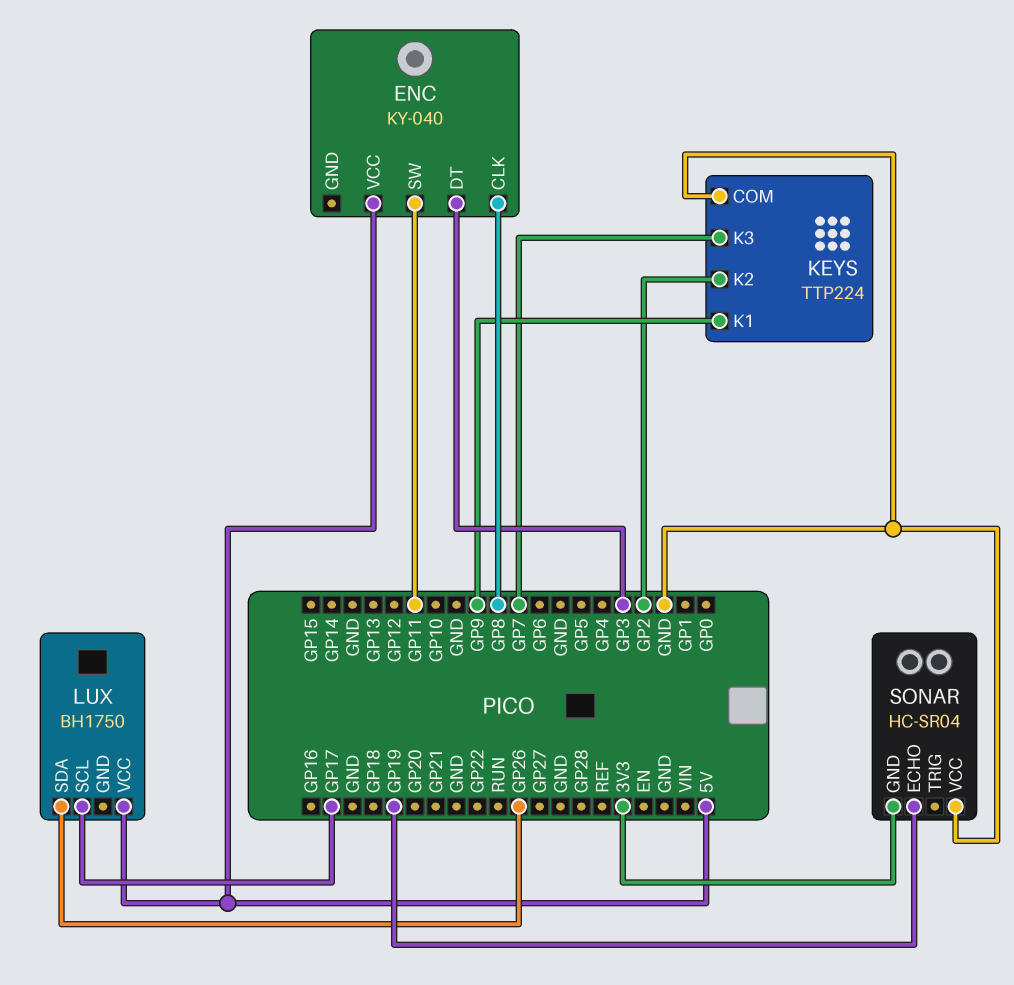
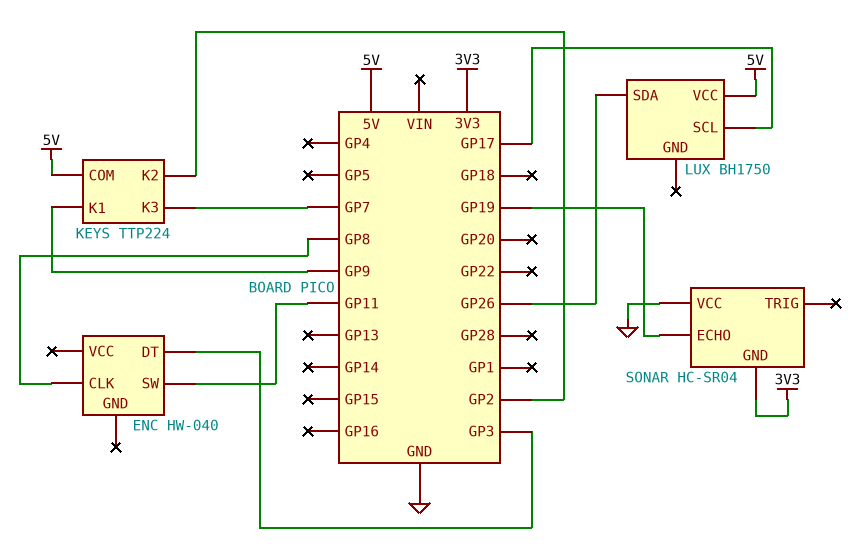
ENC: KY-040 -> HW-040
ENC pin VCC: 5V -> none
KEYS pin COM: GND -> 5V

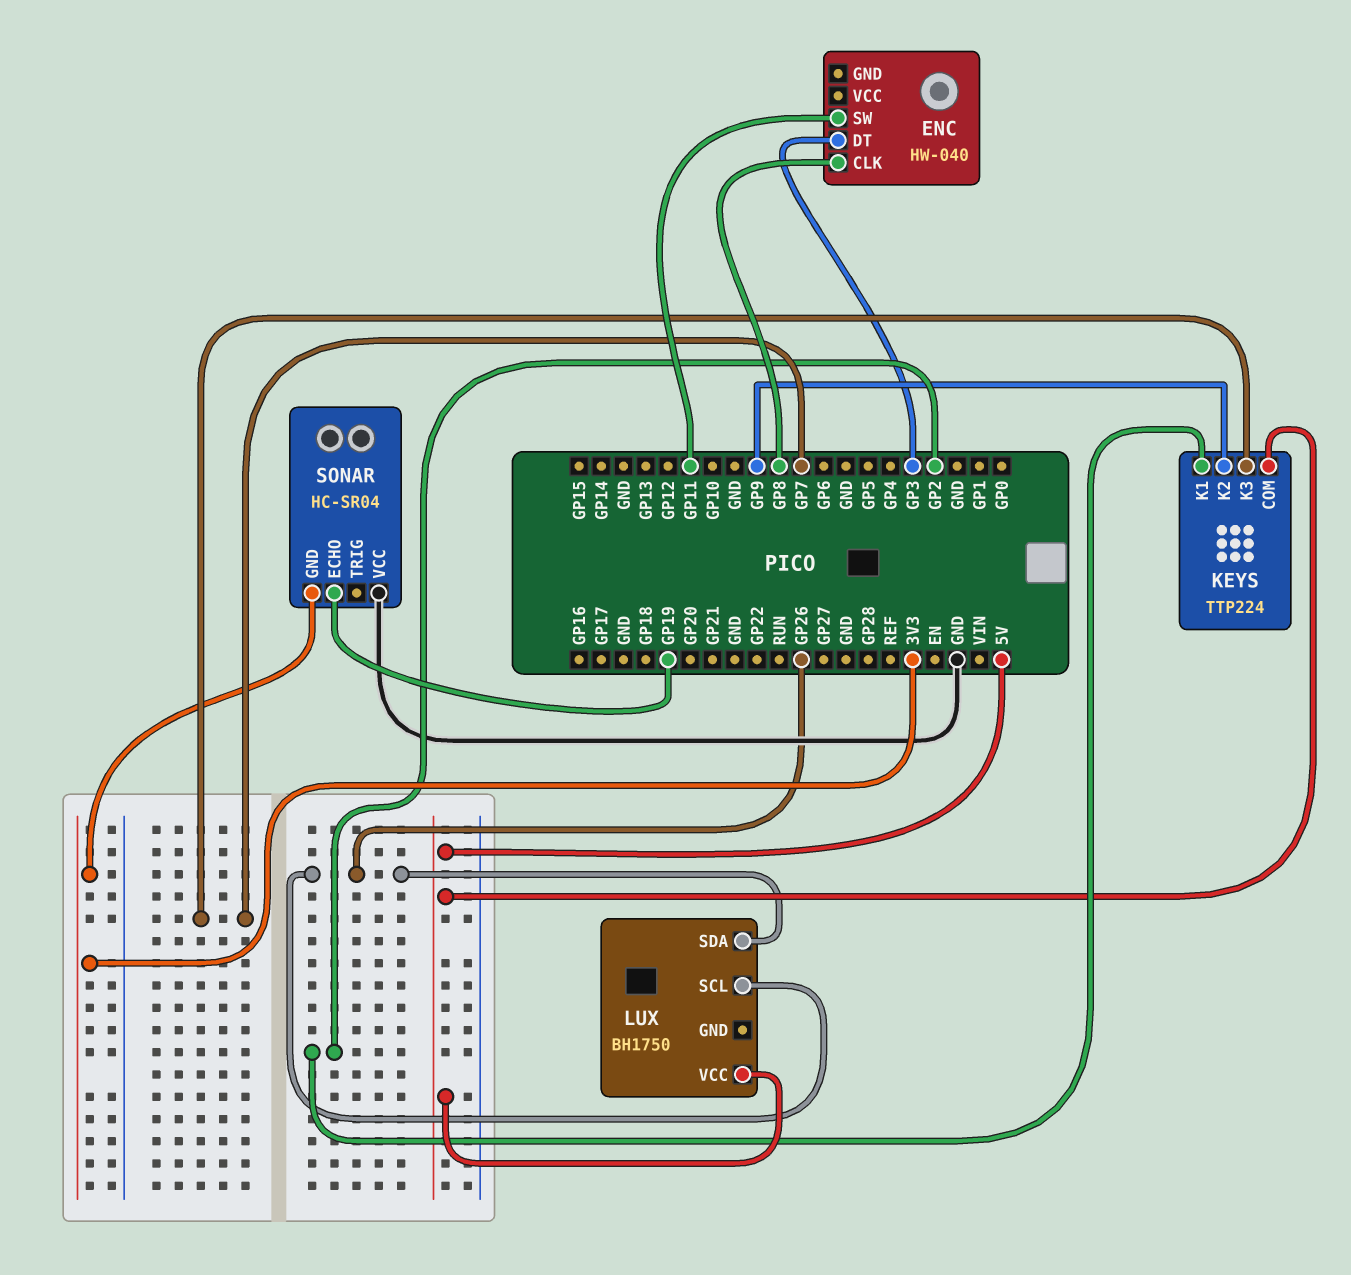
KEYS pin K1: GP9 -> GP2
KEYS pin K2: GP2 -> GP9
LUX pin SCL: GP17 -> GP26

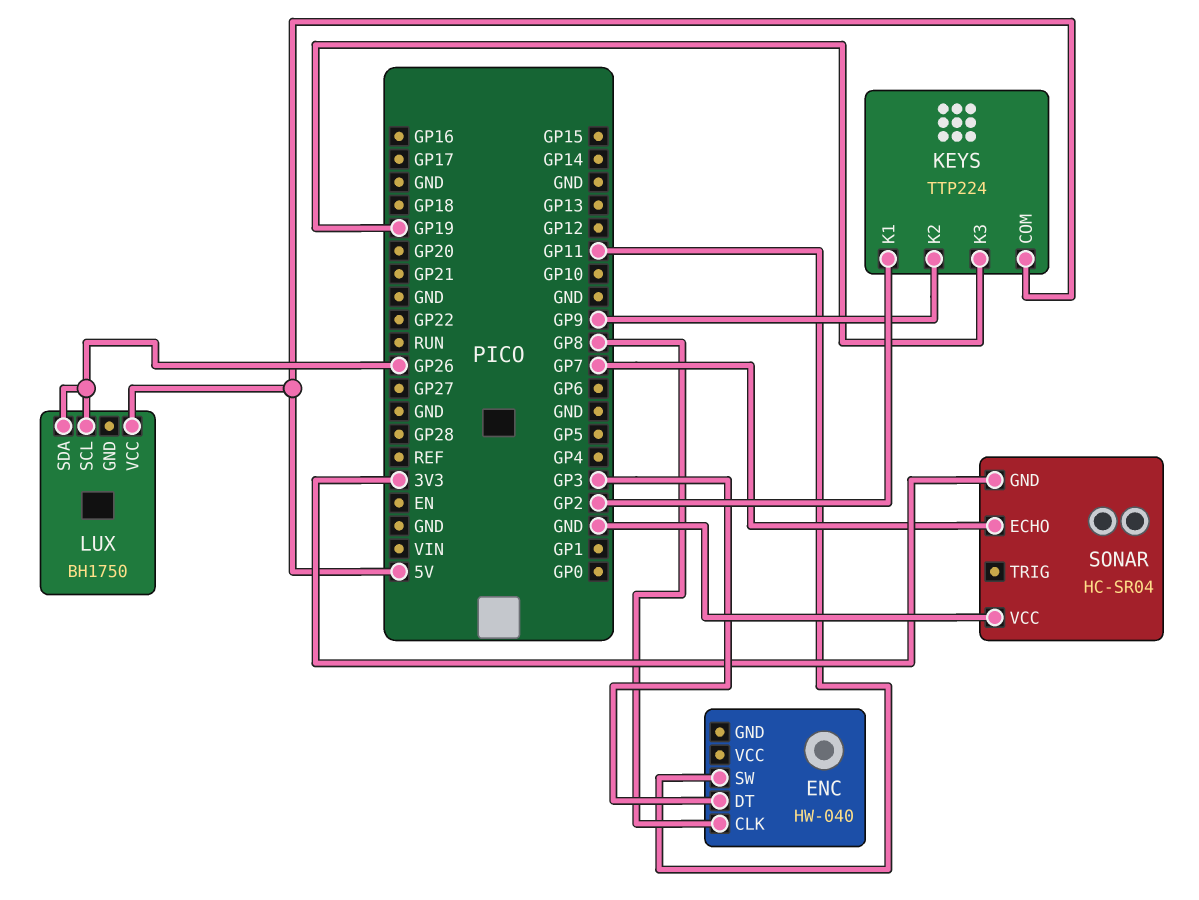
KEYS pin K3: GP7 -> GP19
SONAR pin ECHO: GP19 -> GP7

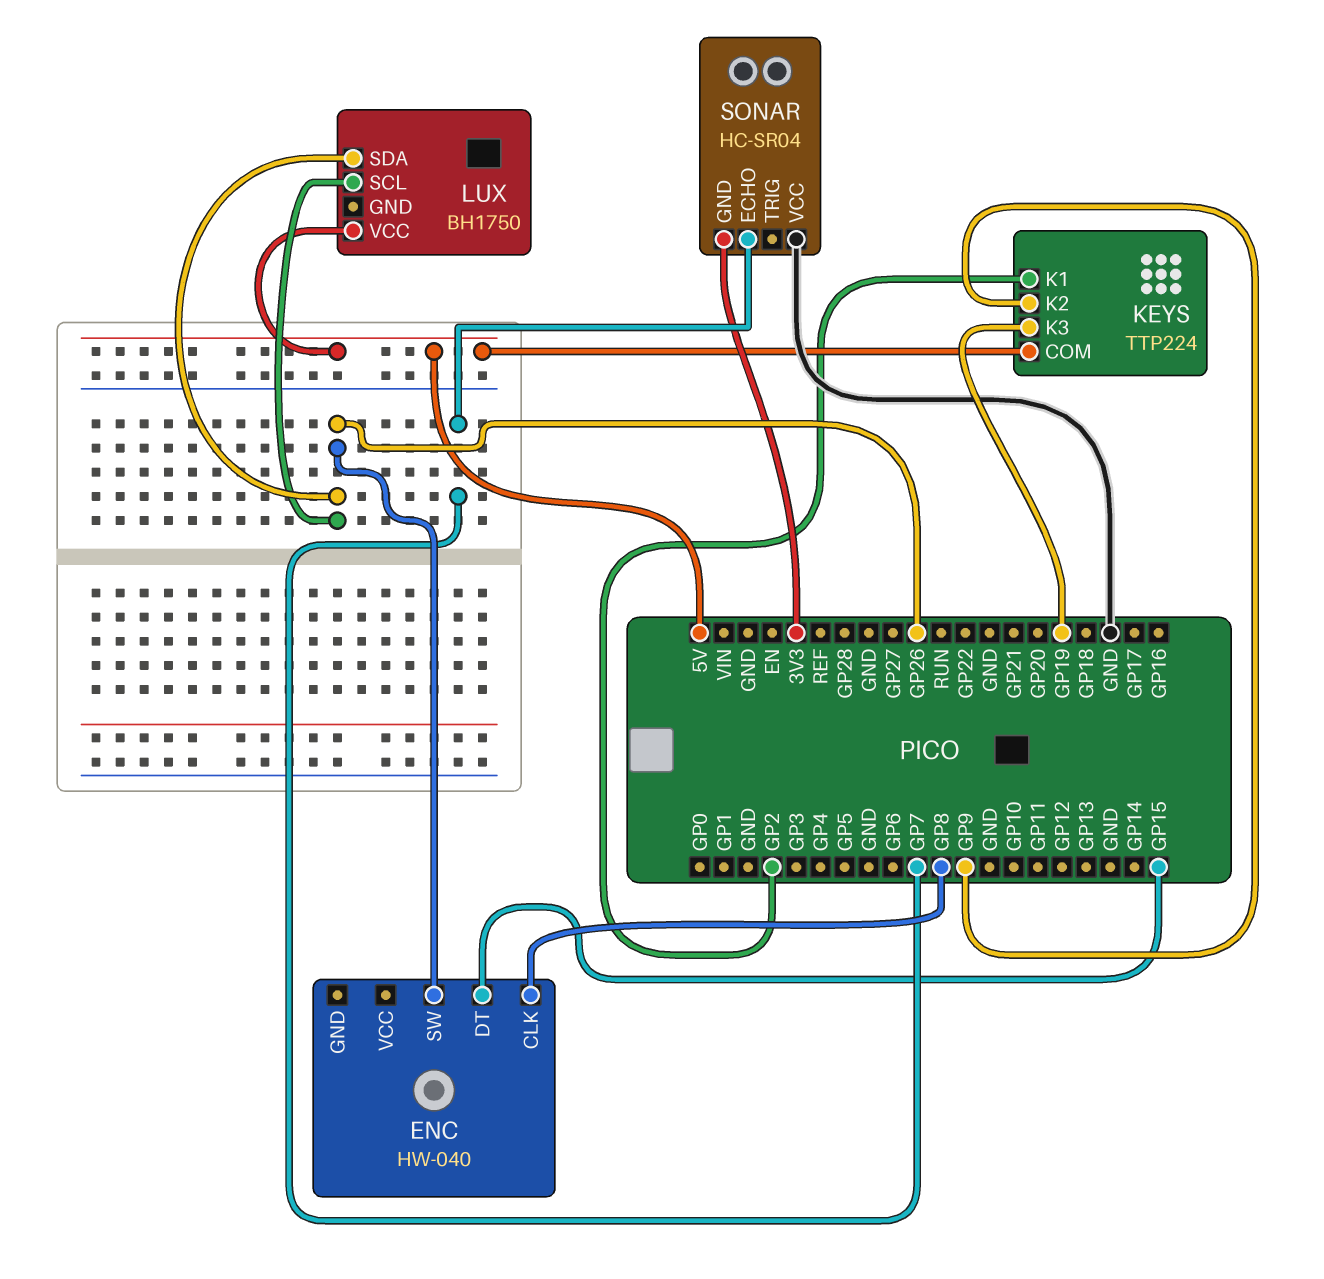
ENC pin DT: GP3 -> GP15
ENC pin SW: GP11 -> GP26

